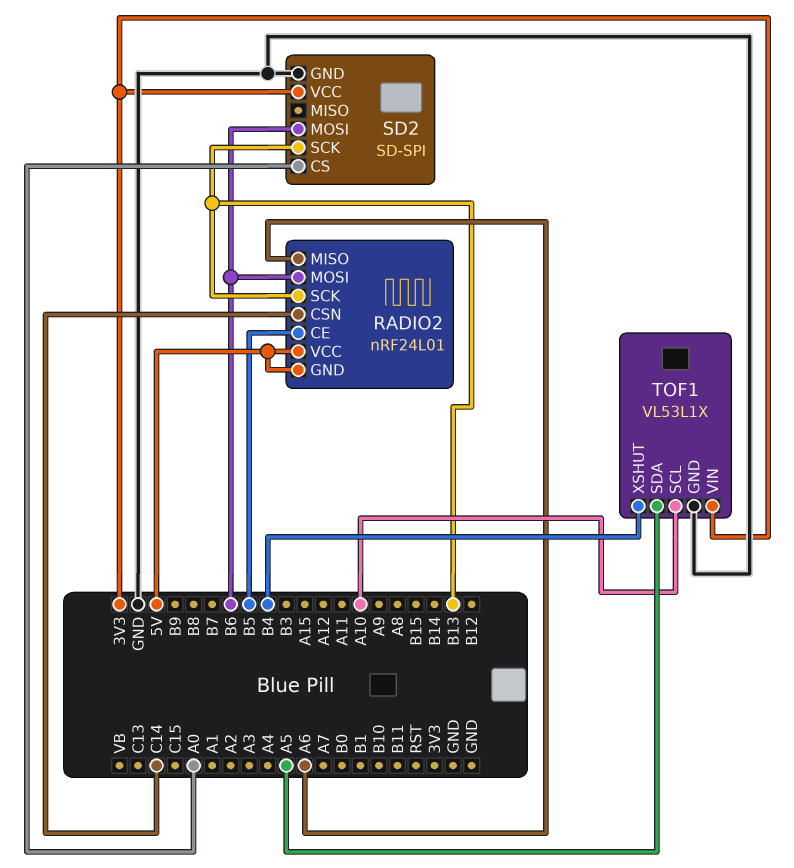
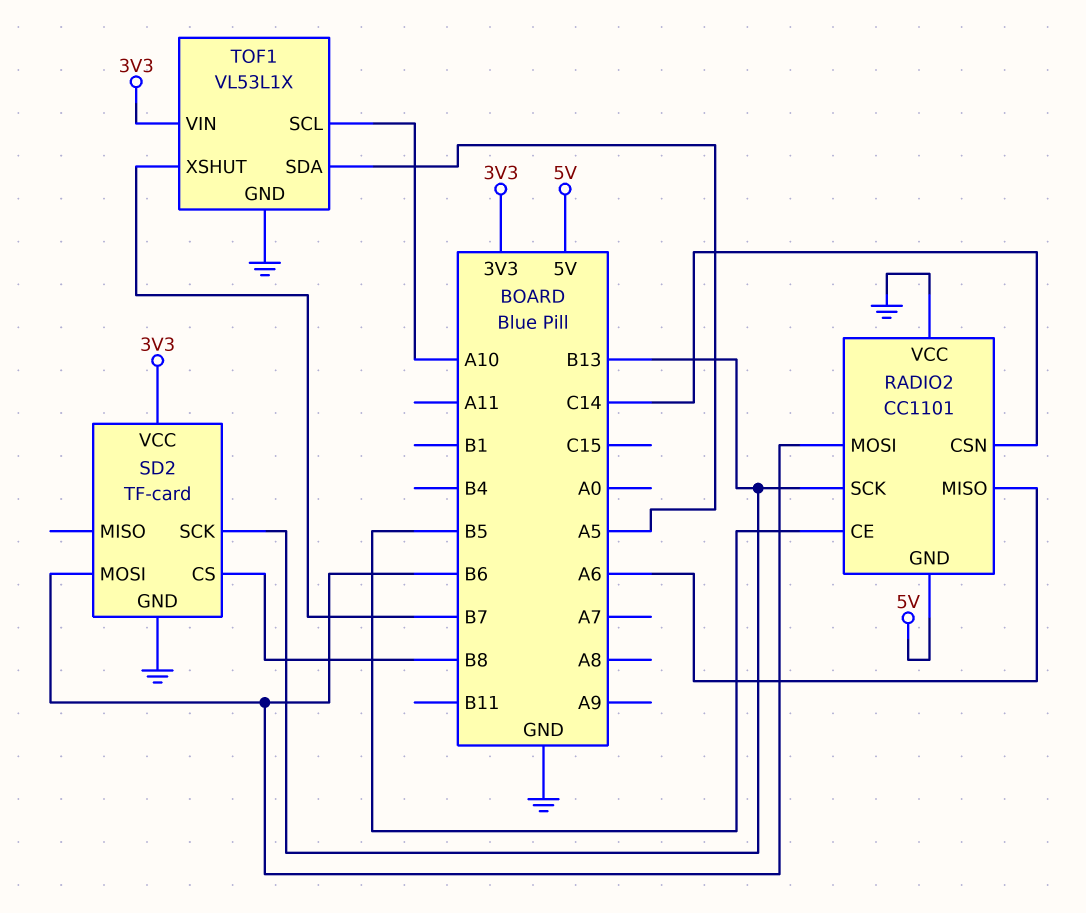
RADIO2: nRF24L01 -> CC1101
RADIO2 pin VCC: 5V -> GND
SD2: SD-SPI -> TF-card
SD2 pin CS: A0 -> B8
TOF1 pin XSHUT: B4 -> B7

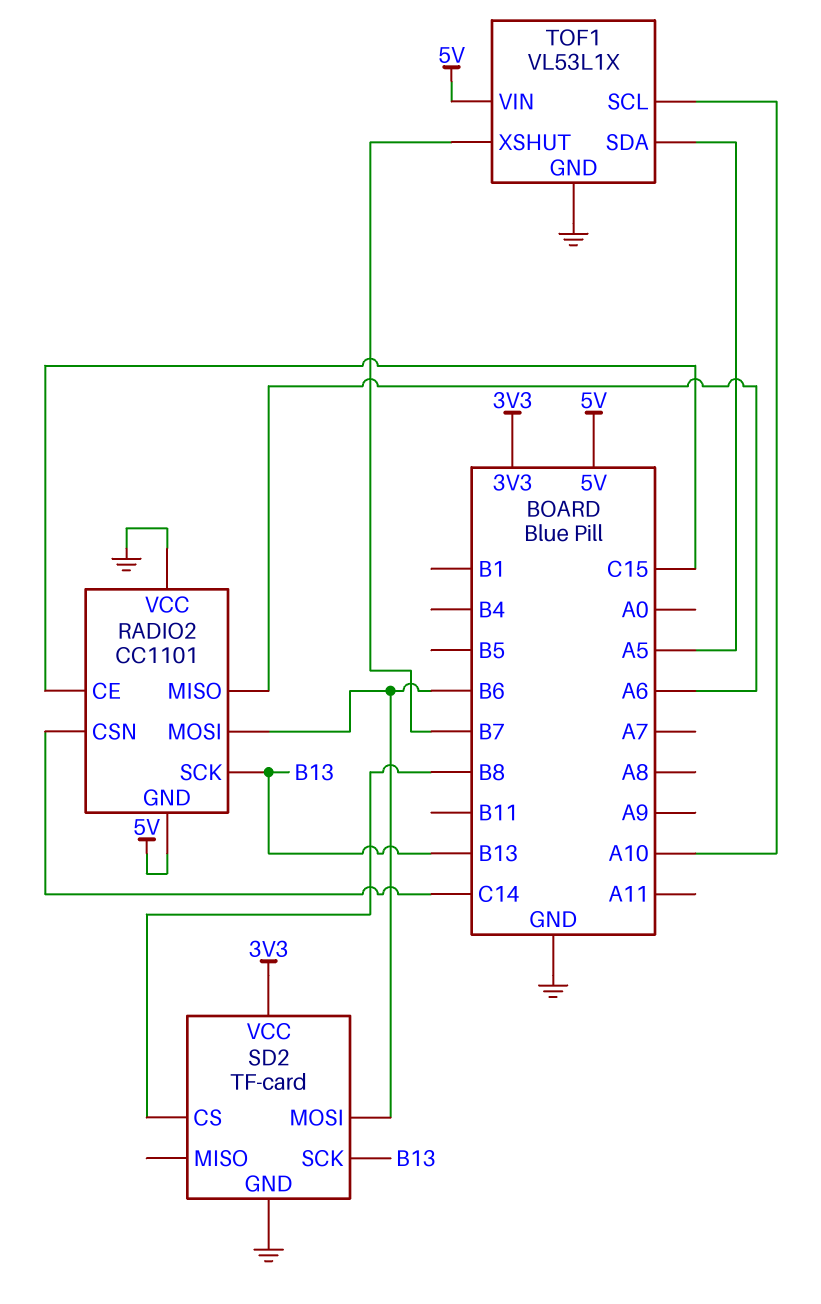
RADIO2 pin CE: B5 -> C15
TOF1 pin VIN: 3V3 -> 5V

